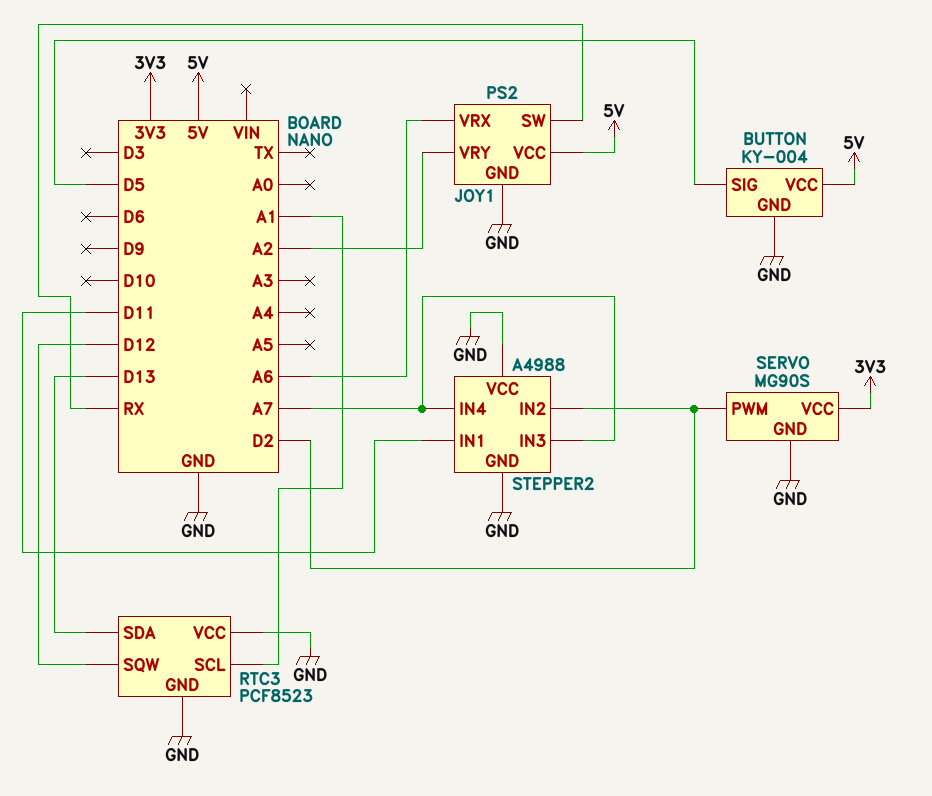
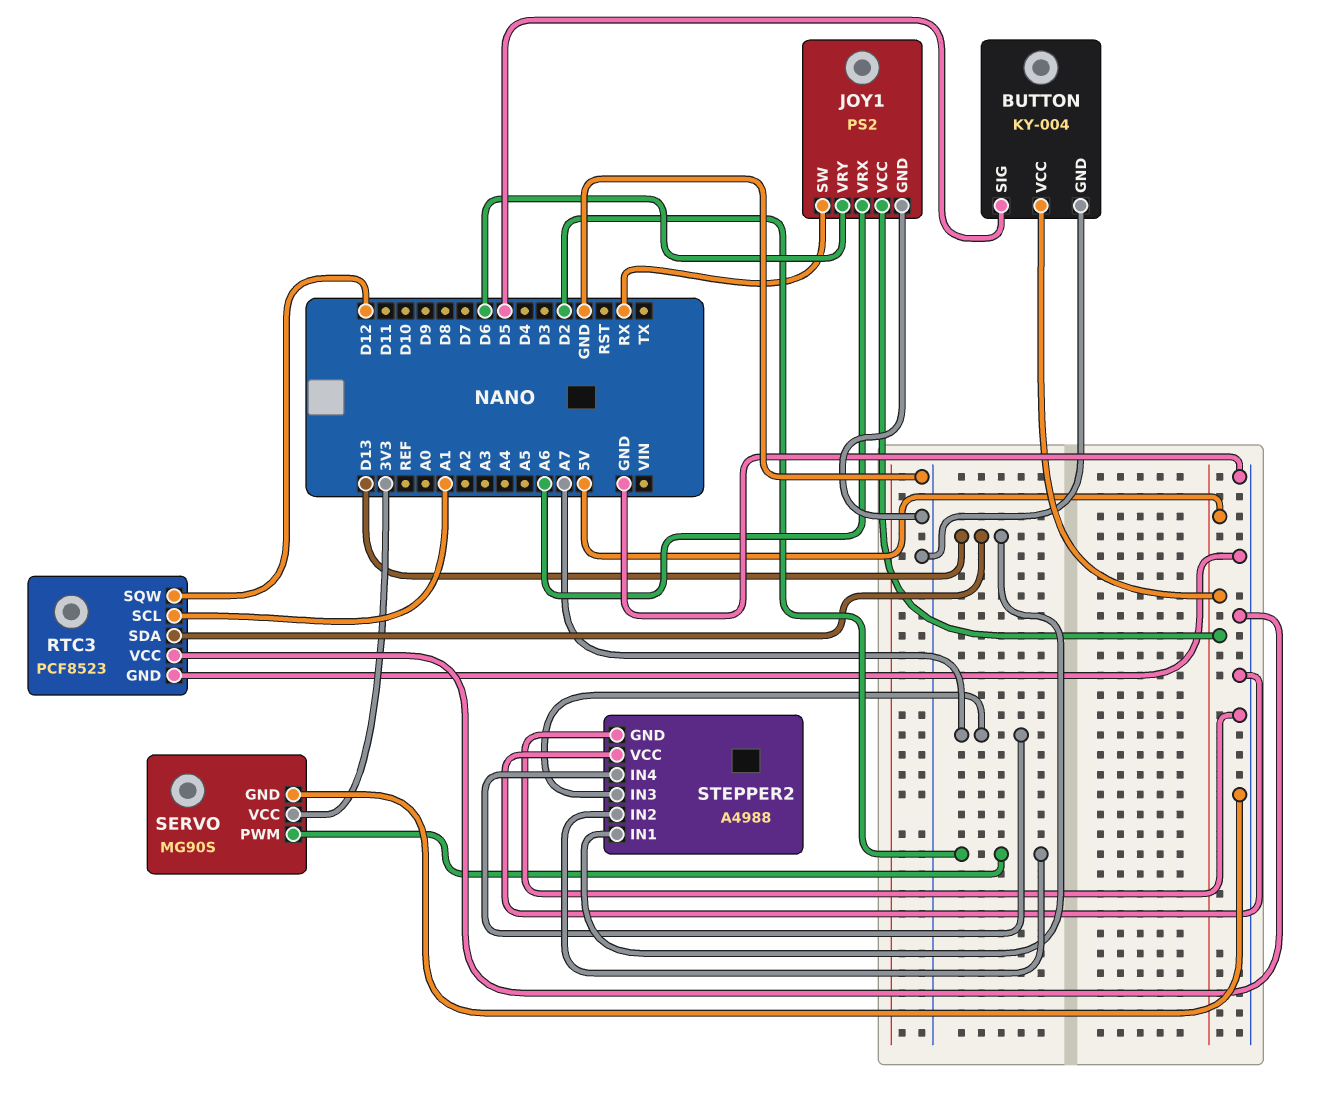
JOY1 pin VRY: A2 -> D6
STEPPER2 pin IN1: D11 -> D13

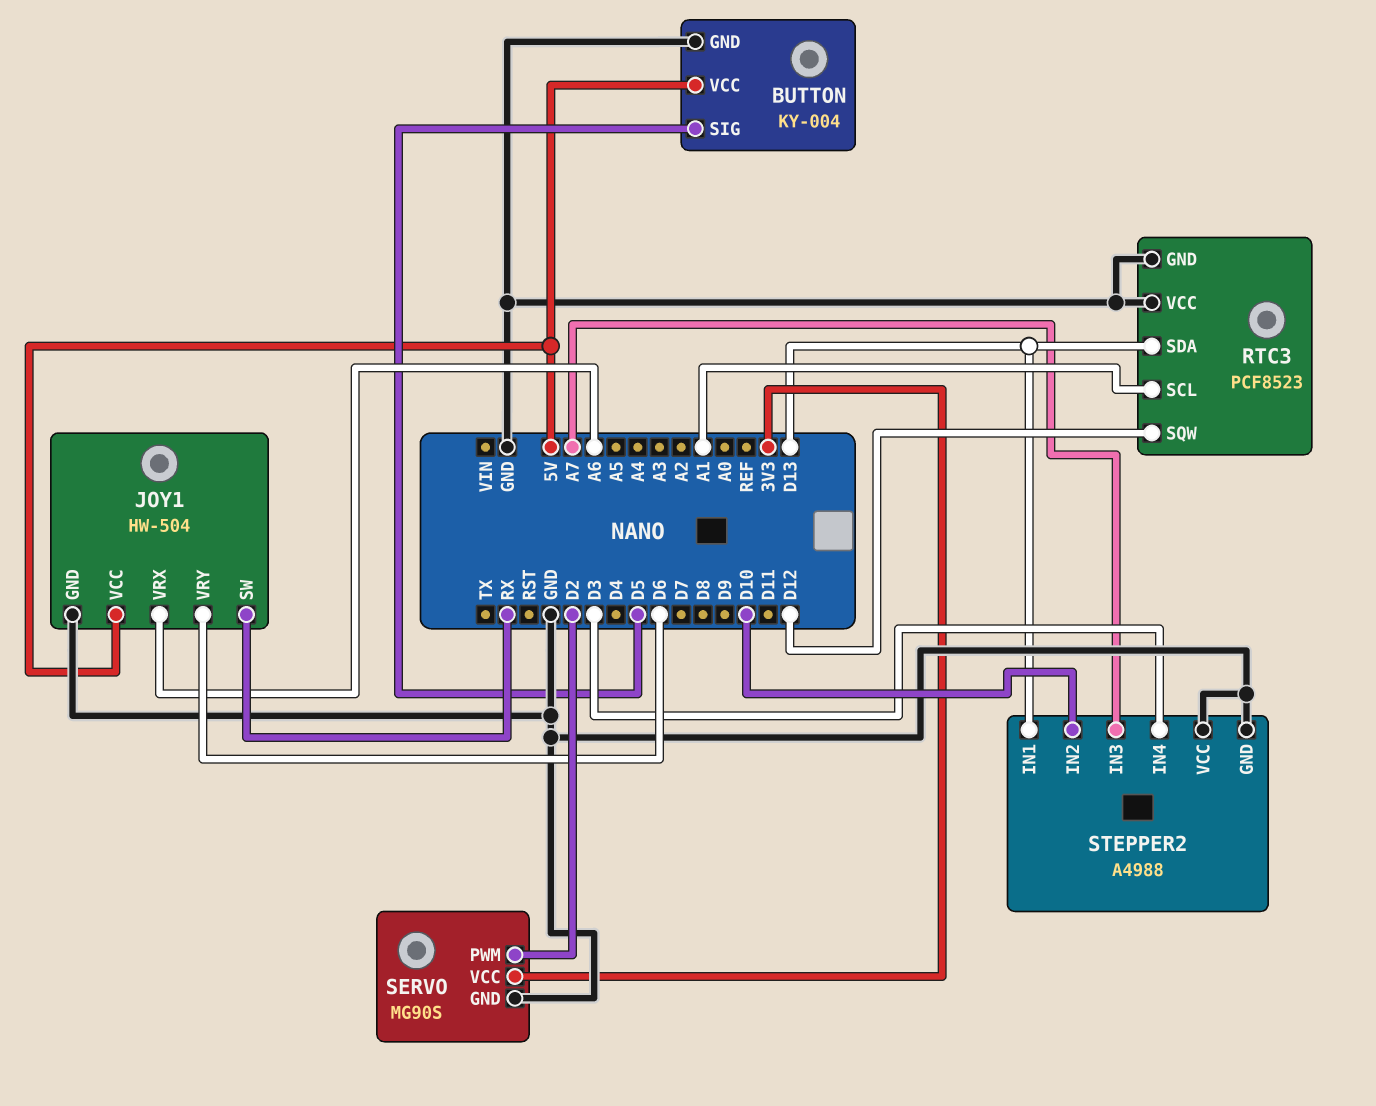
JOY1: PS2 -> HW-504
STEPPER2 pin IN2: D2 -> D10
STEPPER2 pin IN4: A7 -> D3

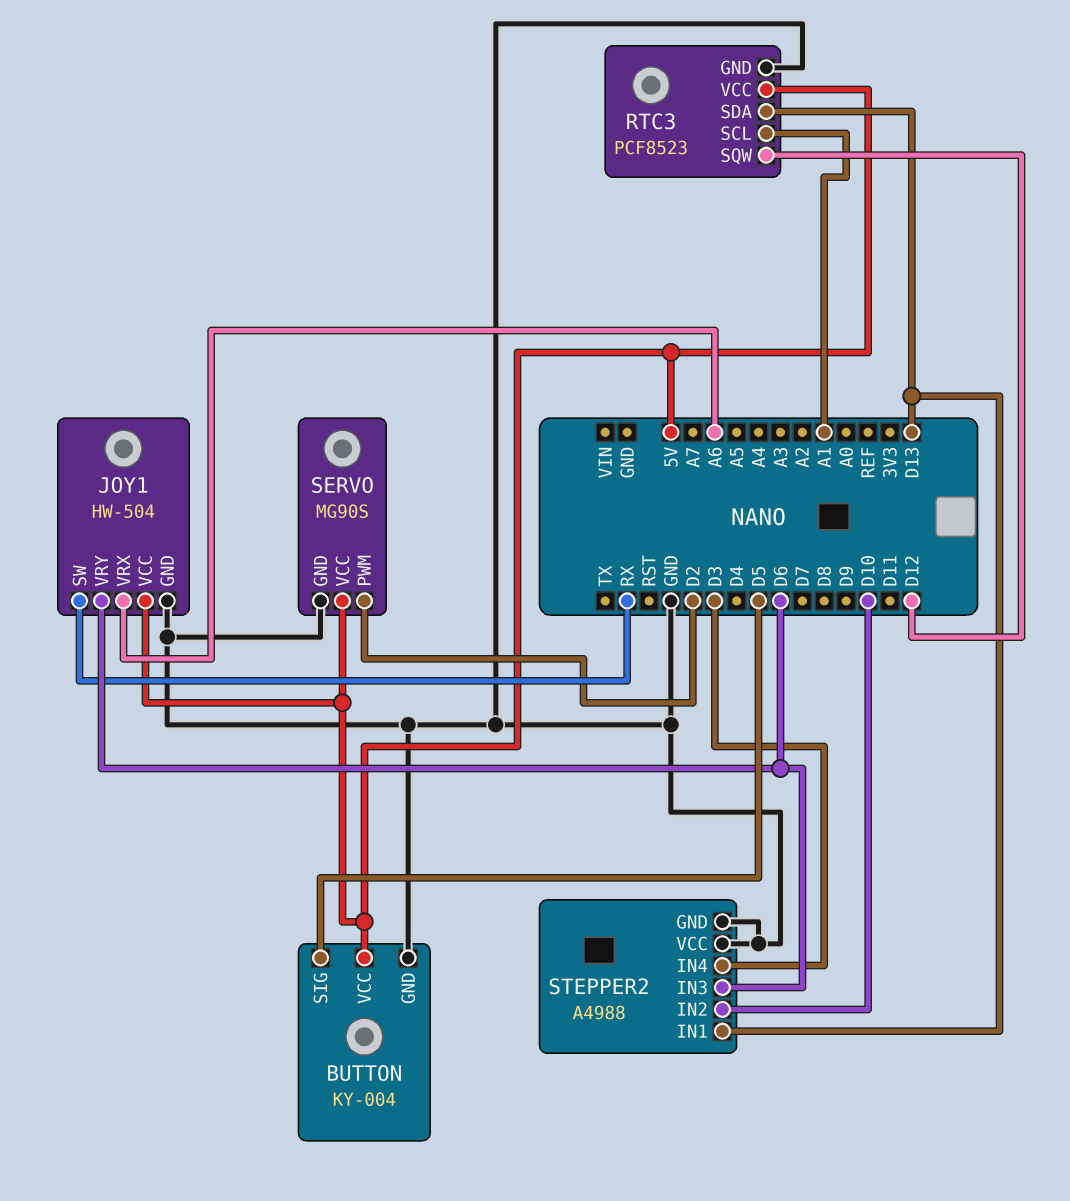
RTC3 pin VCC: GND -> 5V
SERVO pin VCC: 3V3 -> 5V
STEPPER2 pin IN3: A7 -> D6

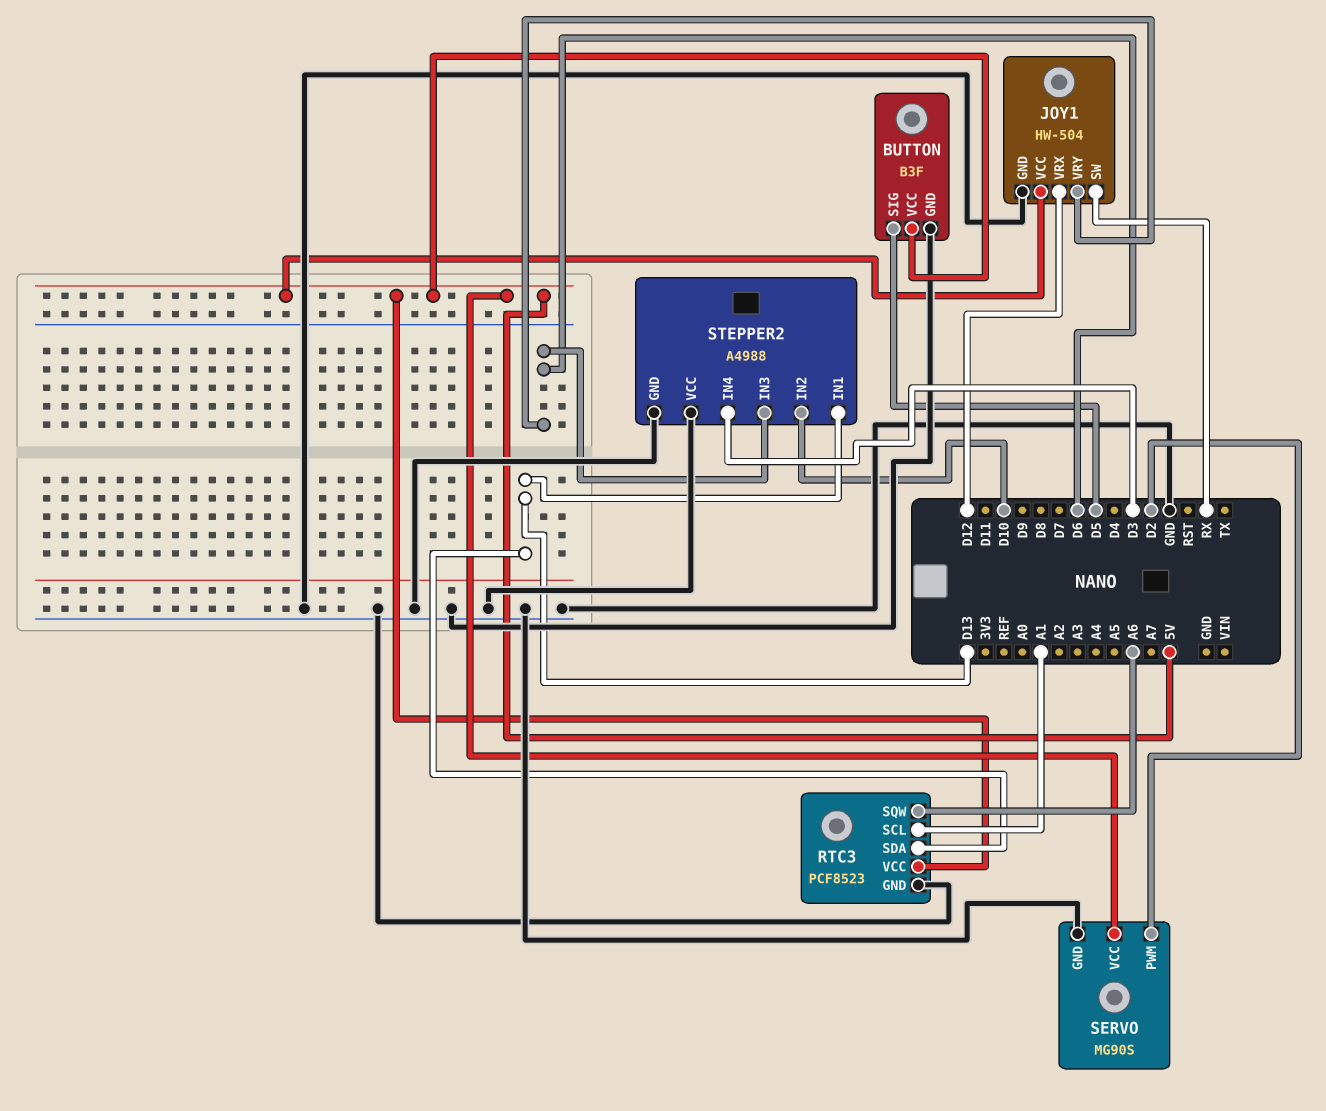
BUTTON: KY-004 -> B3F
JOY1 pin VRX: A6 -> D12
RTC3 pin SQW: D12 -> A6

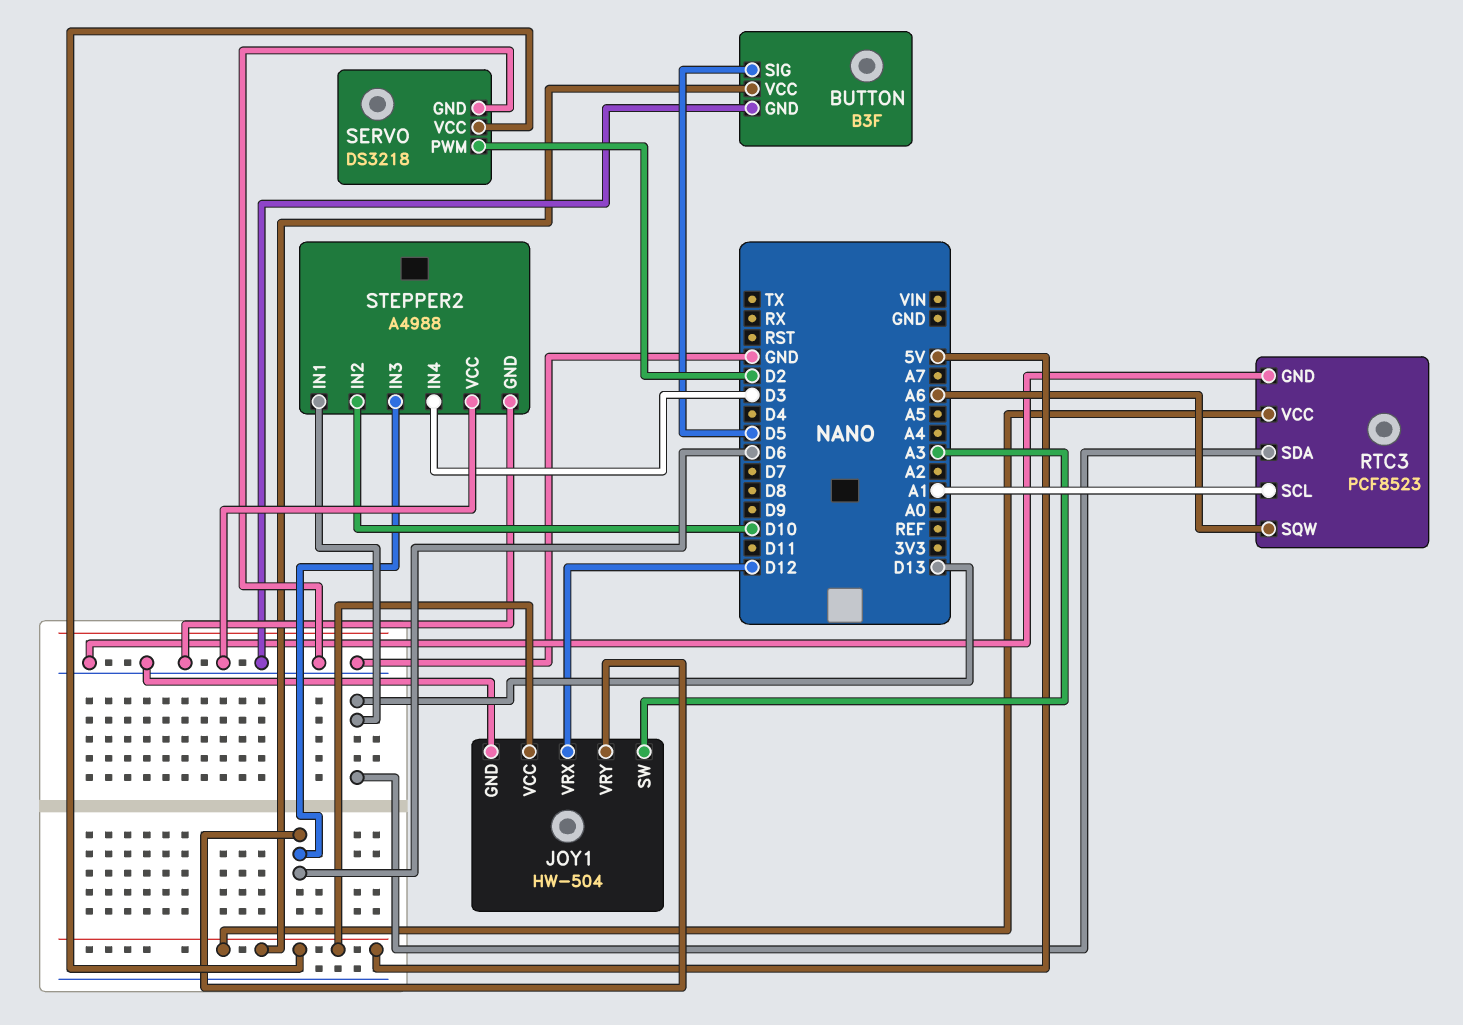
JOY1 pin SW: RX -> A3
SERVO: MG90S -> DS3218

